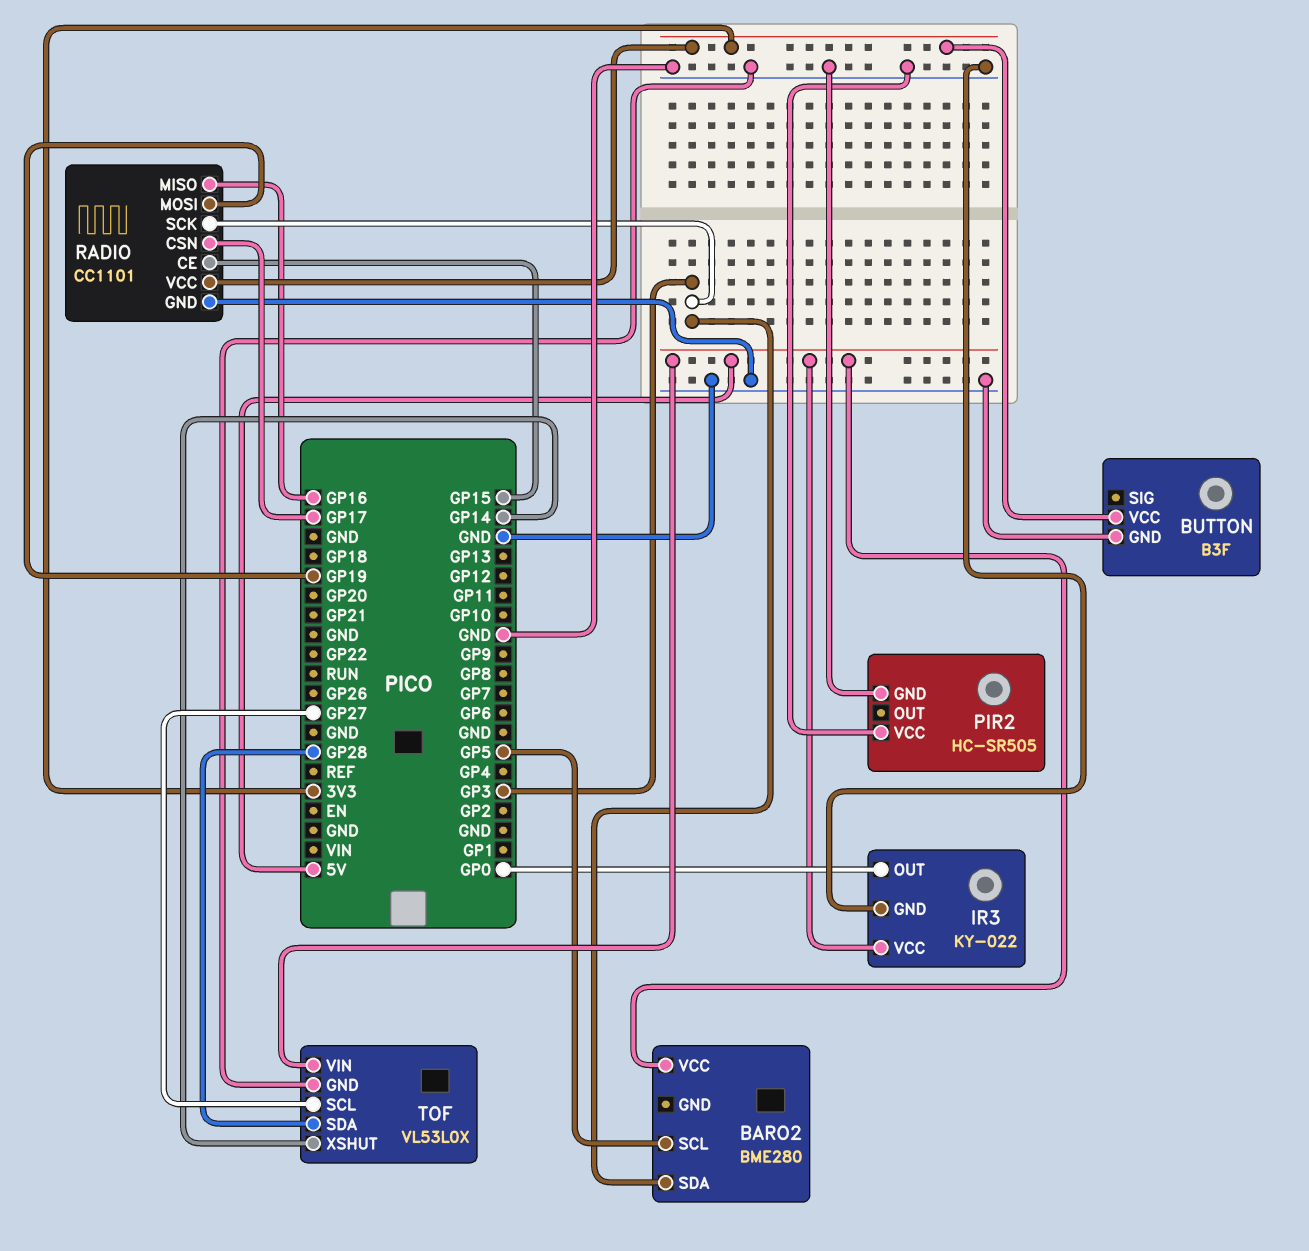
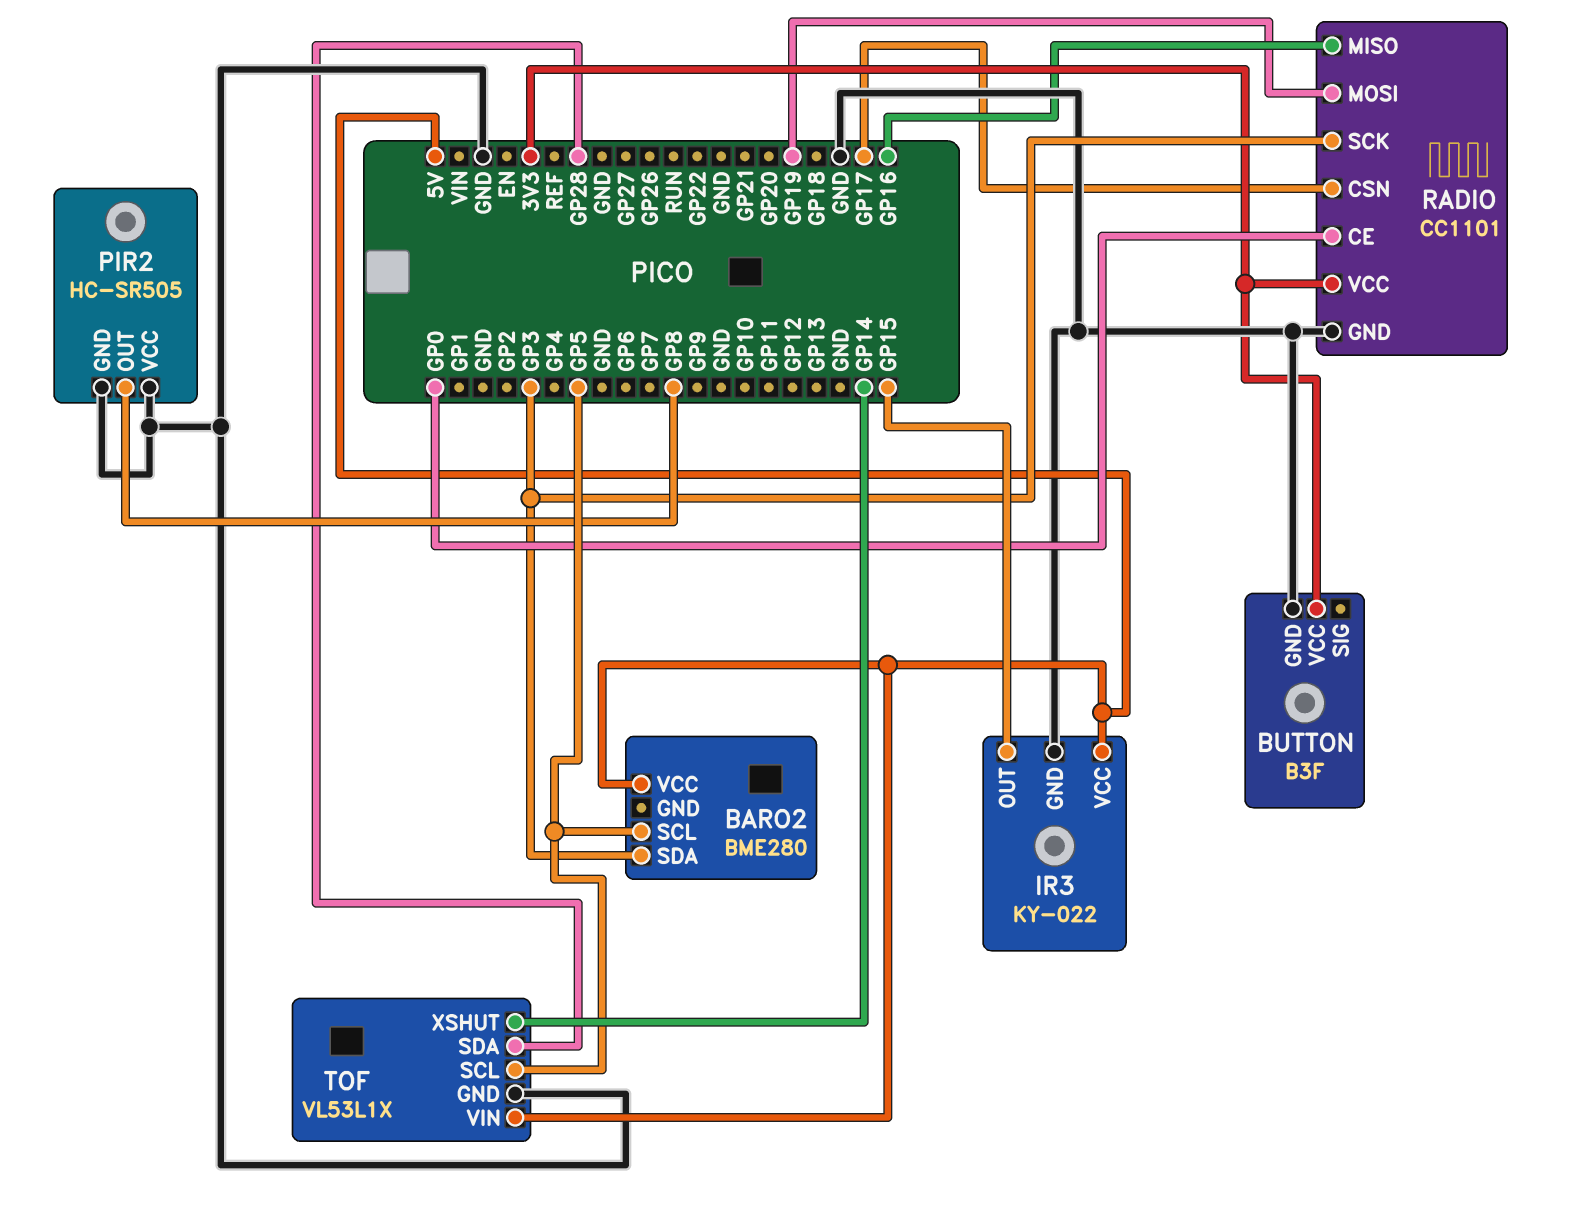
IR3 pin OUT: GP0 -> GP15
PIR2 pin OUT: none -> GP8
RADIO pin CE: GP15 -> GP0
TOF: VL53L0X -> VL53L1X
TOF pin SCL: GP27 -> GP5

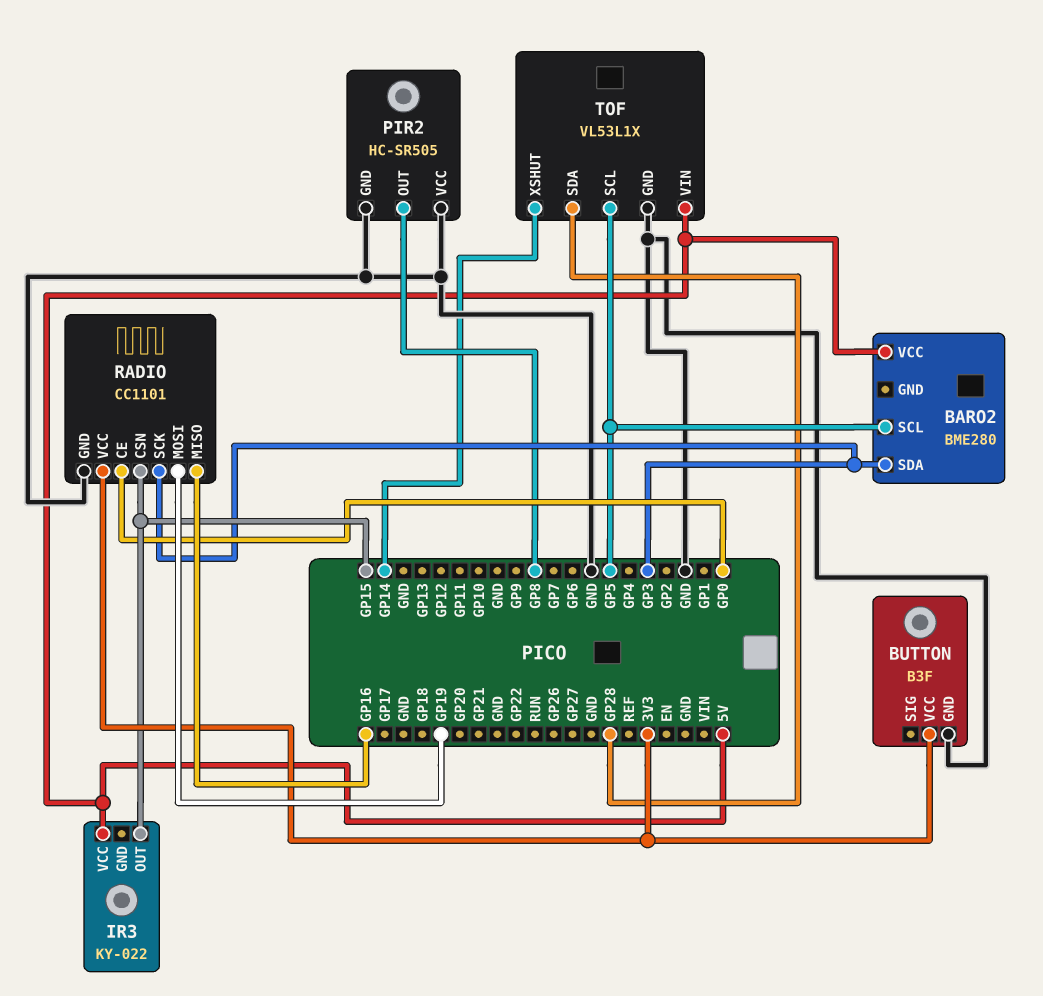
IR3 pin GND: GND -> none
RADIO pin CSN: GP17 -> GP15

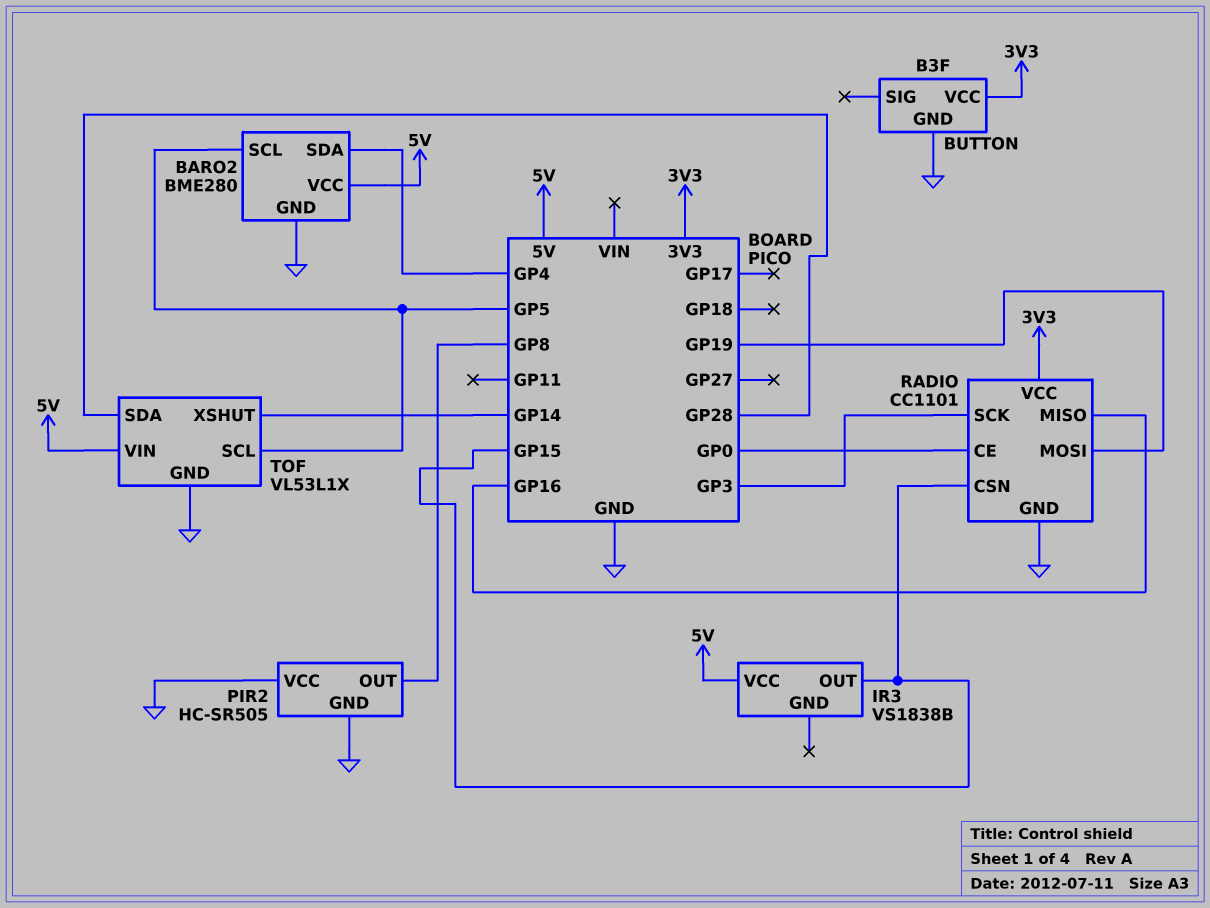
BARO2 pin GND: none -> GND
BARO2 pin SDA: GP3 -> GP4
IR3: KY-022 -> VS1838B

